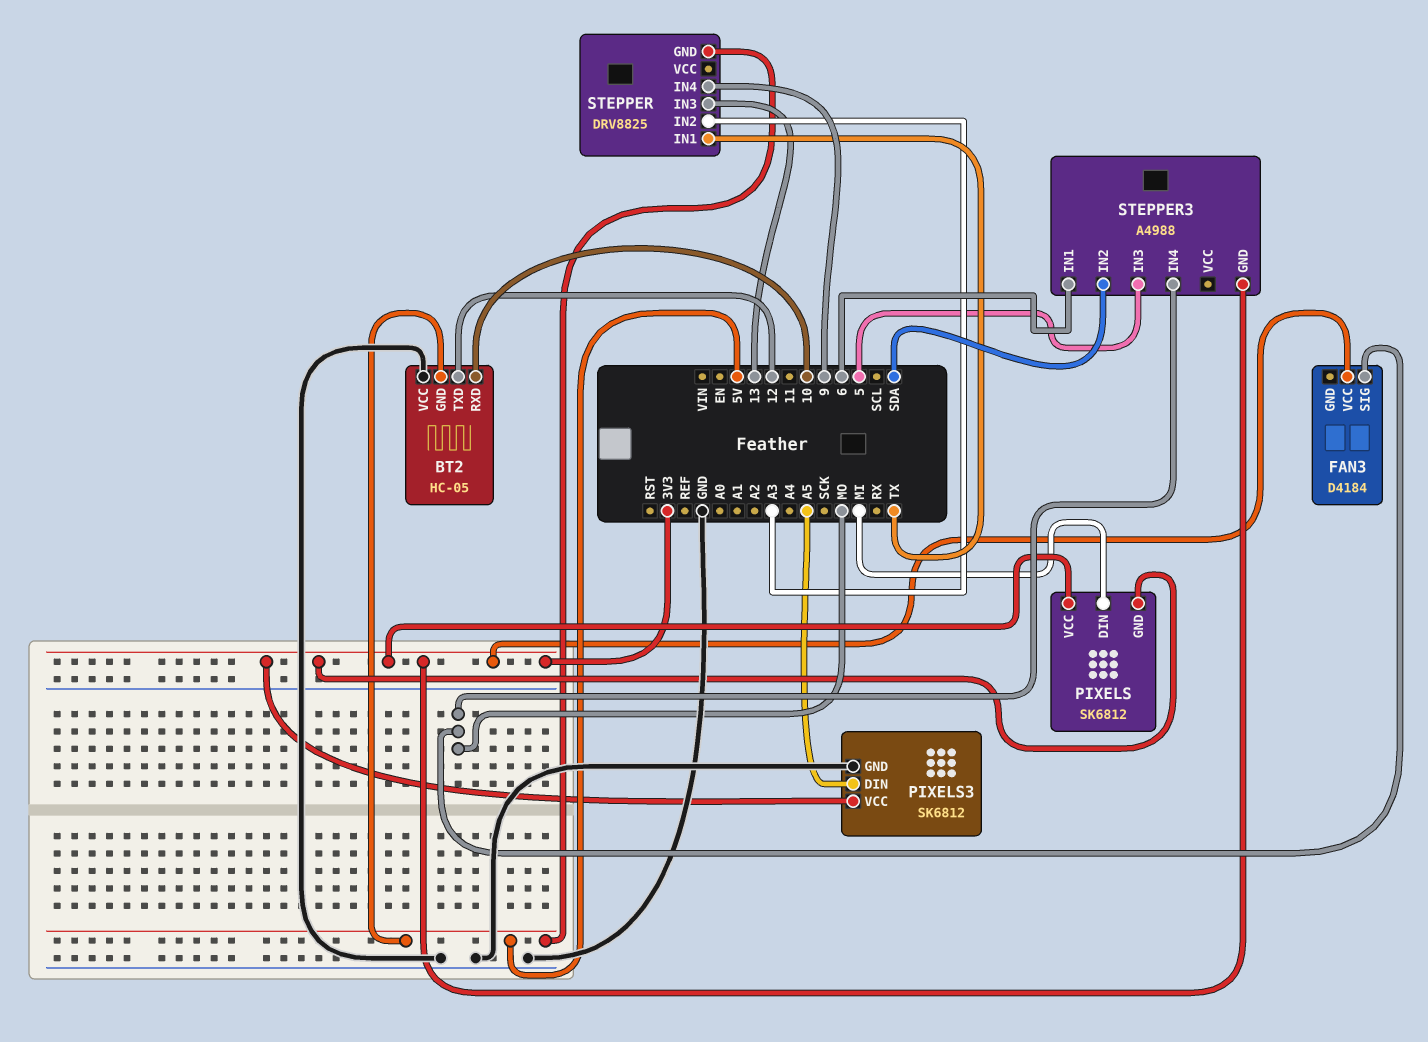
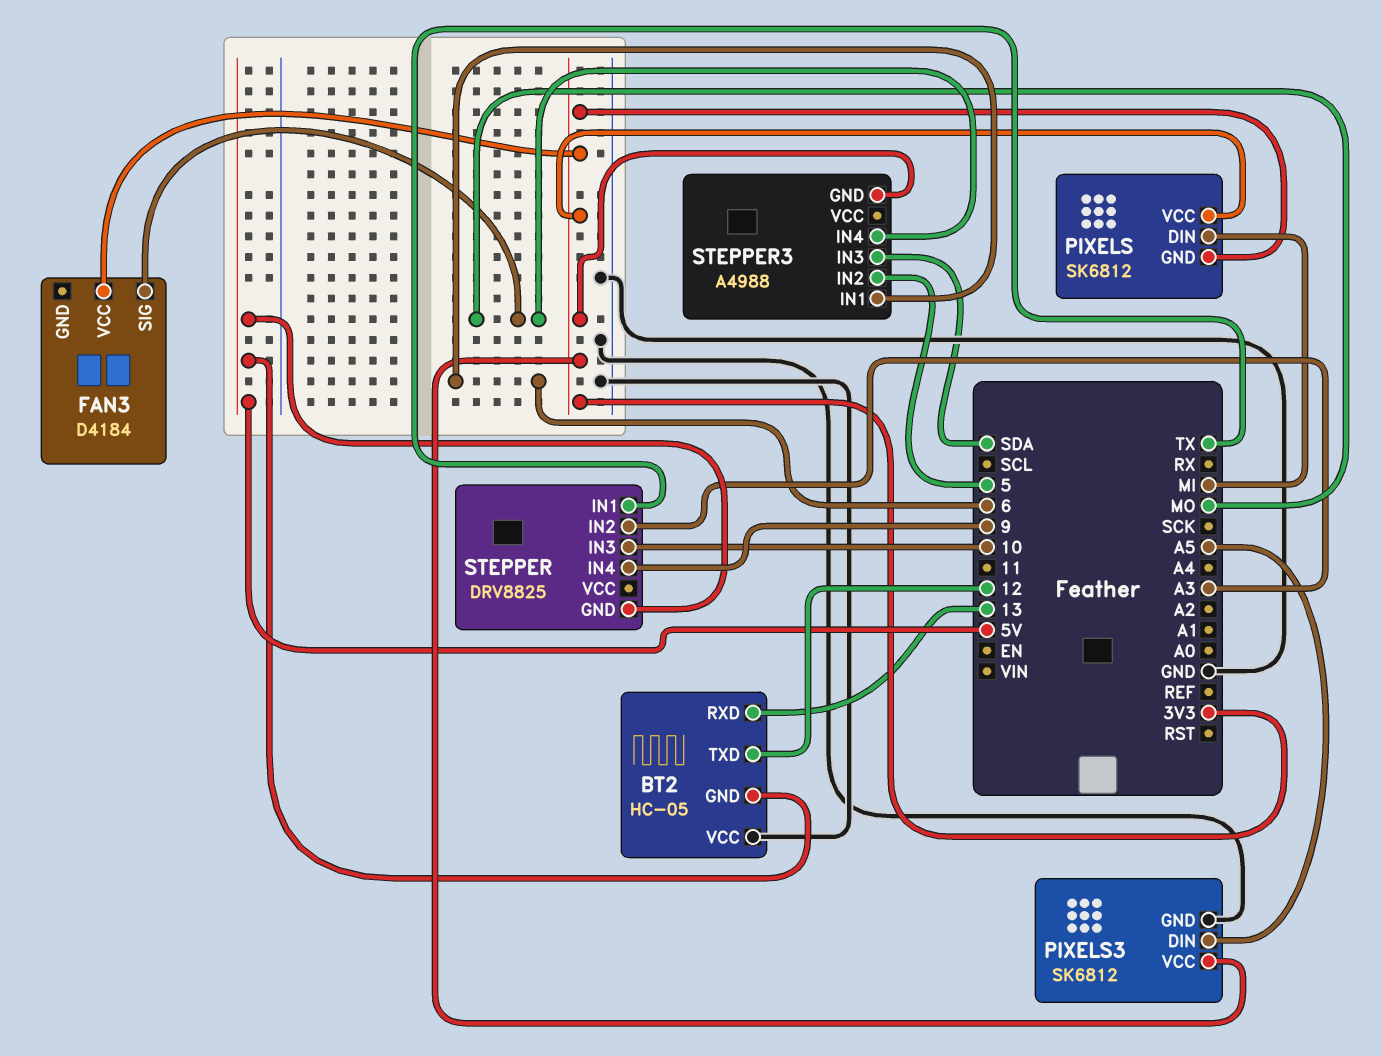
BT2 pin RXD: 10 -> 13
STEPPER pin IN3: 13 -> 10
STEPPER3 pin IN2: SDA -> 5
STEPPER3 pin IN3: 5 -> SDA

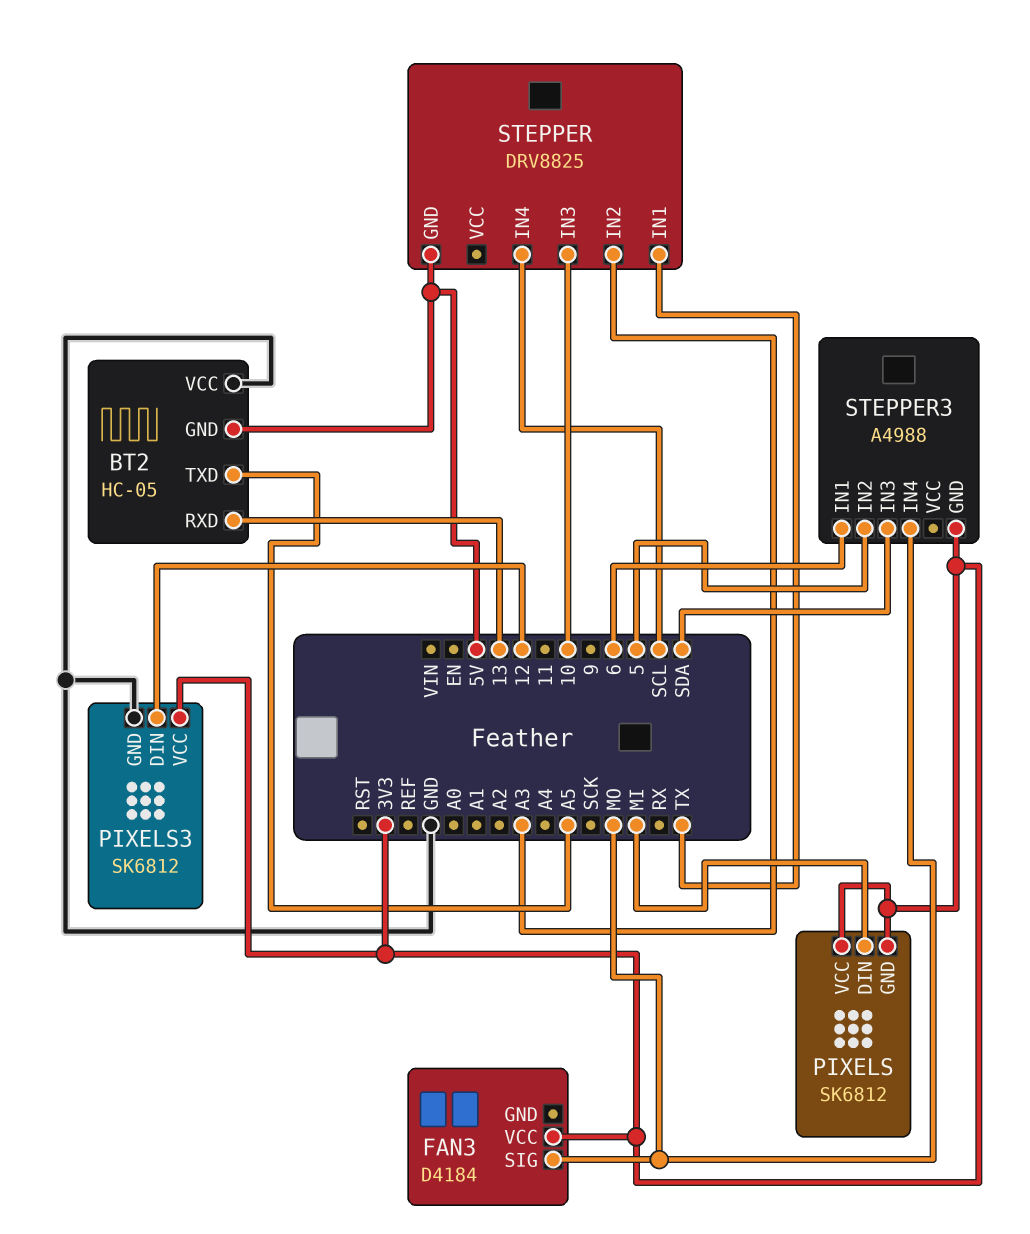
BT2 pin TXD: 12 -> A5
PIXELS3 pin DIN: A5 -> 12
STEPPER pin IN4: 9 -> SCL

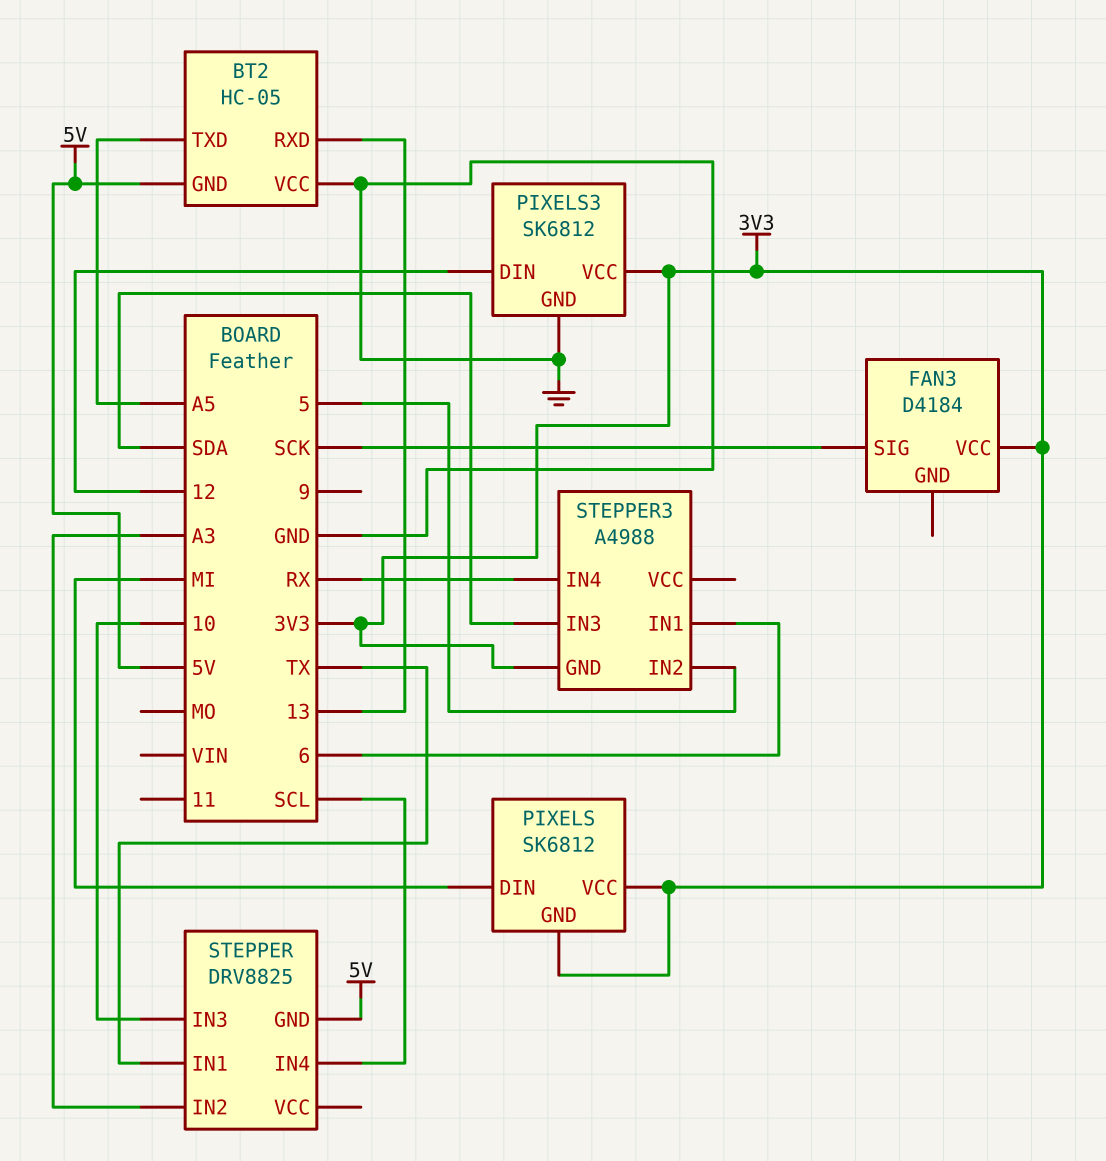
FAN3 pin SIG: MO -> SCK
STEPPER3 pin IN4: MO -> RX

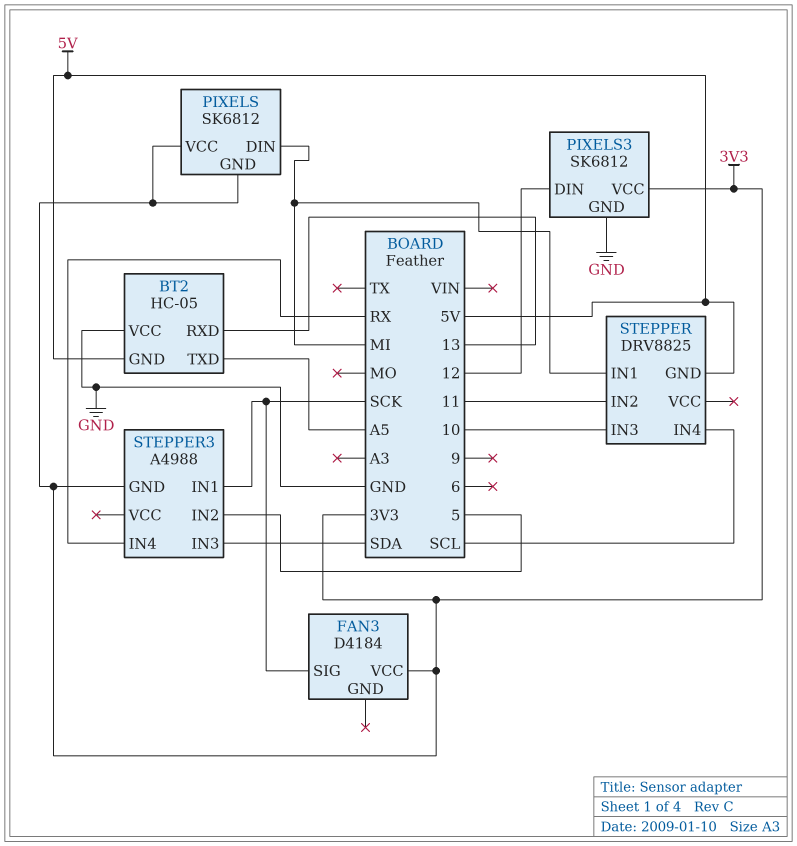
STEPPER pin IN1: TX -> MI
STEPPER pin IN2: A3 -> 11
STEPPER3 pin IN1: 6 -> SCK

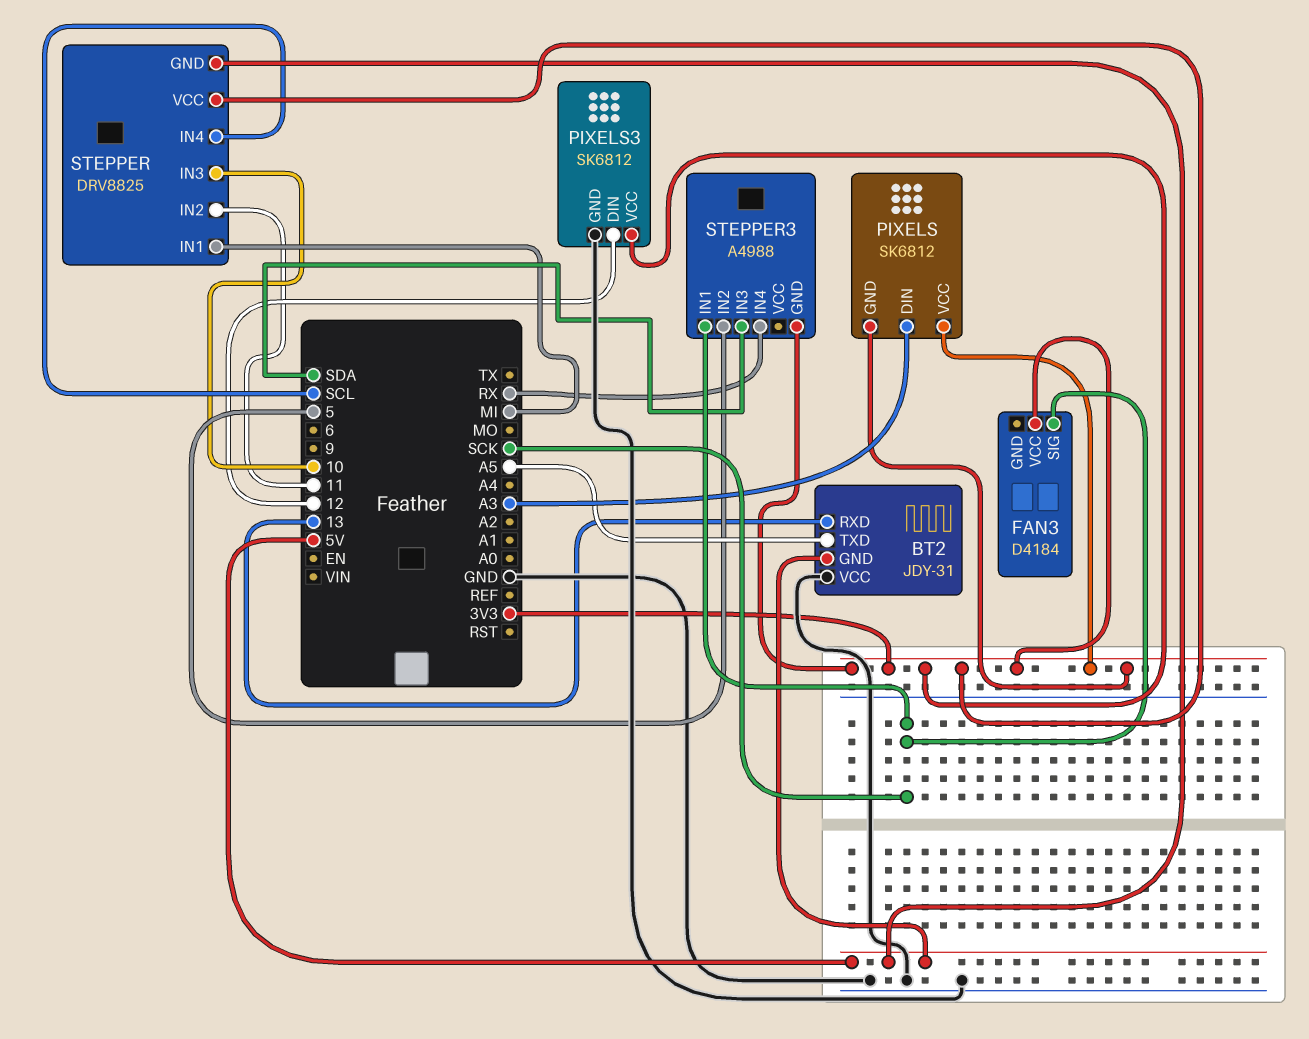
BT2: HC-05 -> JDY-31
PIXELS pin DIN: MI -> A3
STEPPER pin VCC: none -> 3V3

